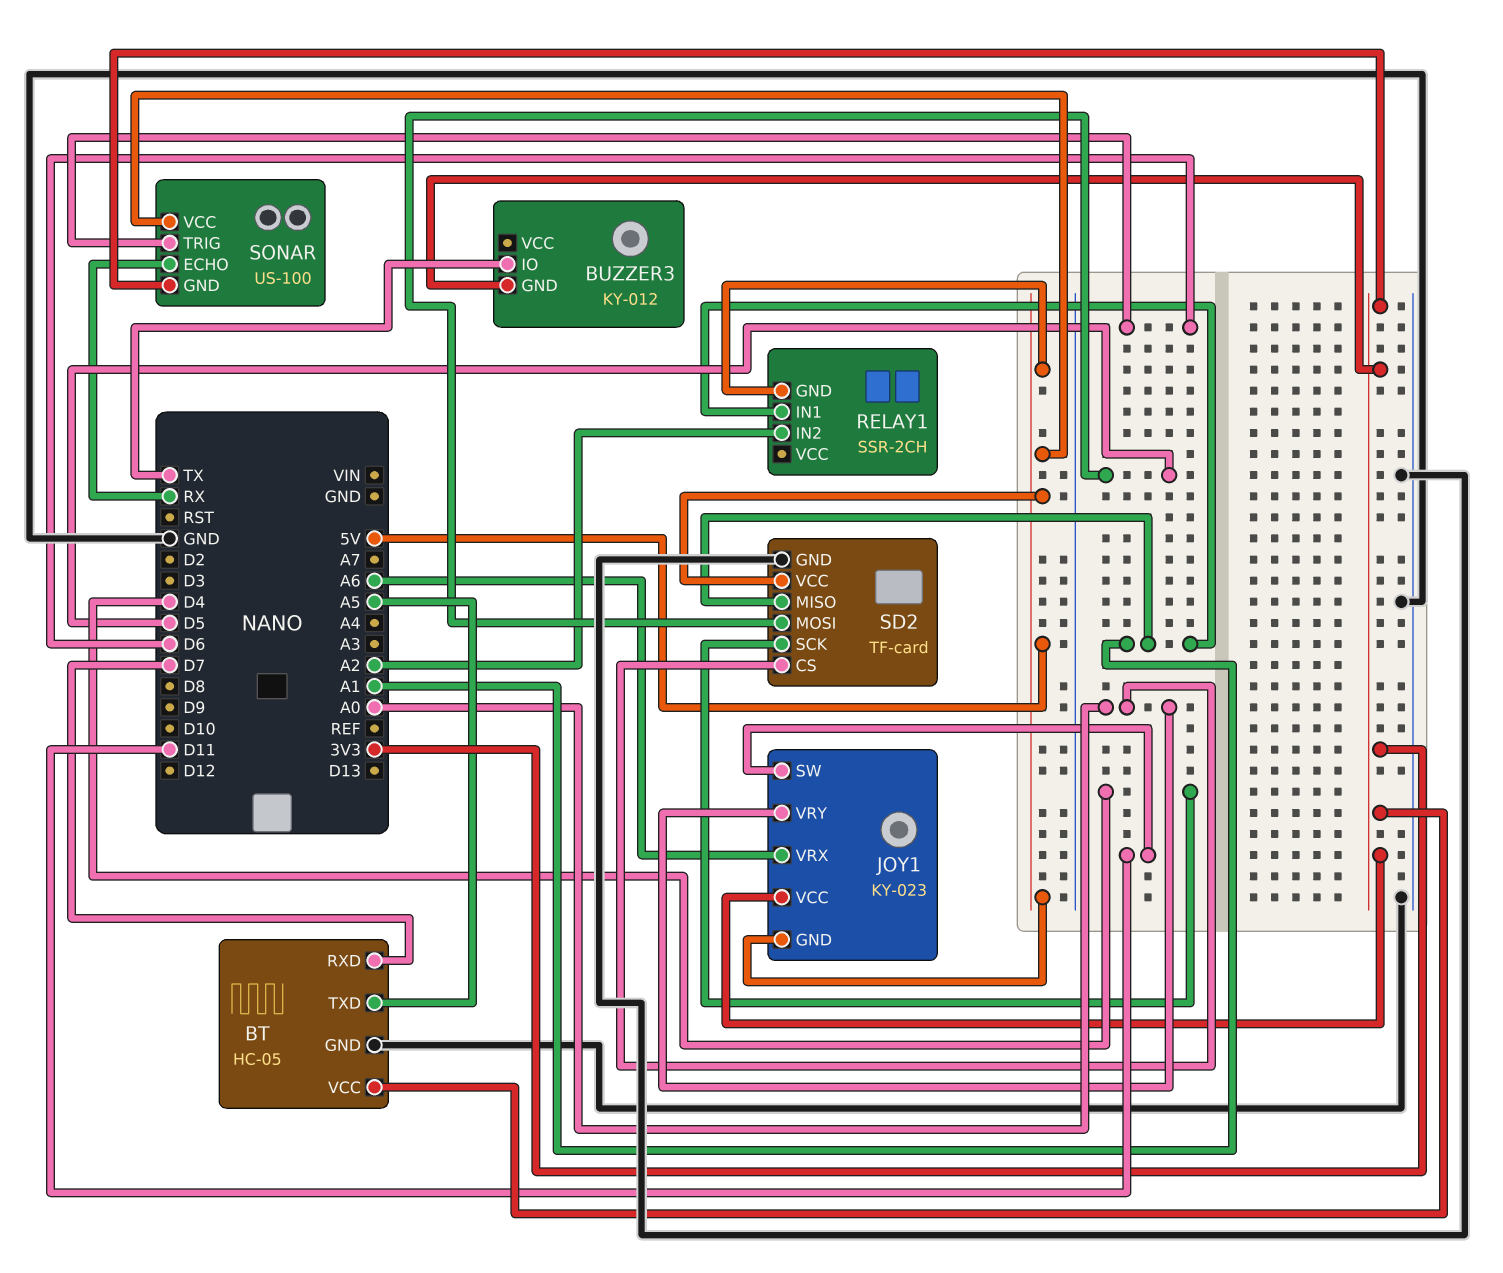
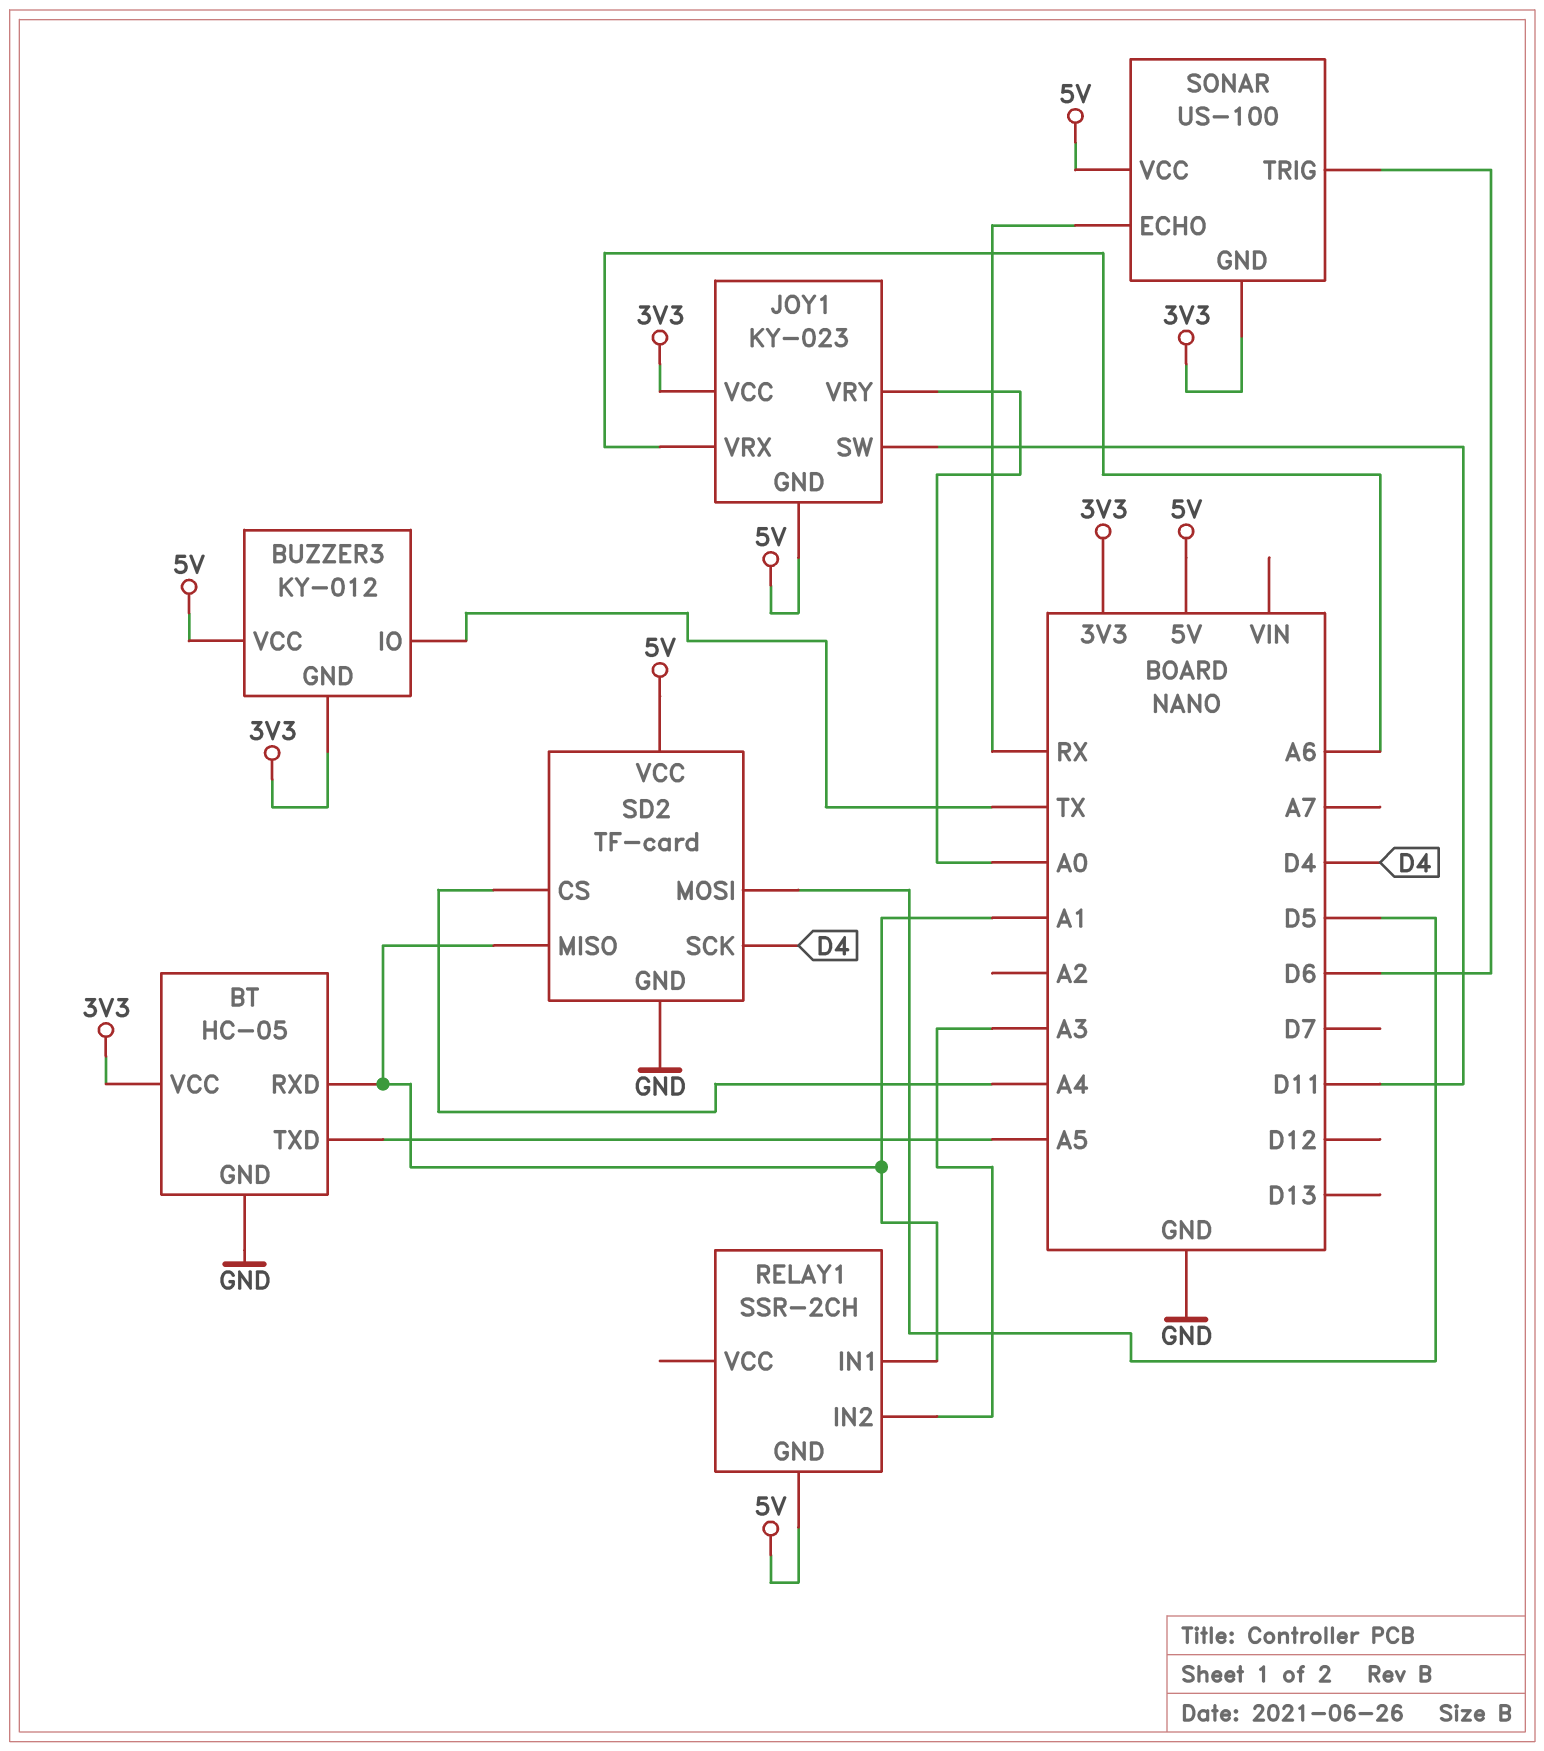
BT pin RXD: D7 -> A1
BUZZER3 pin VCC: none -> 5V
RELAY1 pin IN2: A2 -> A3
SD2 pin CS: A0 -> A4

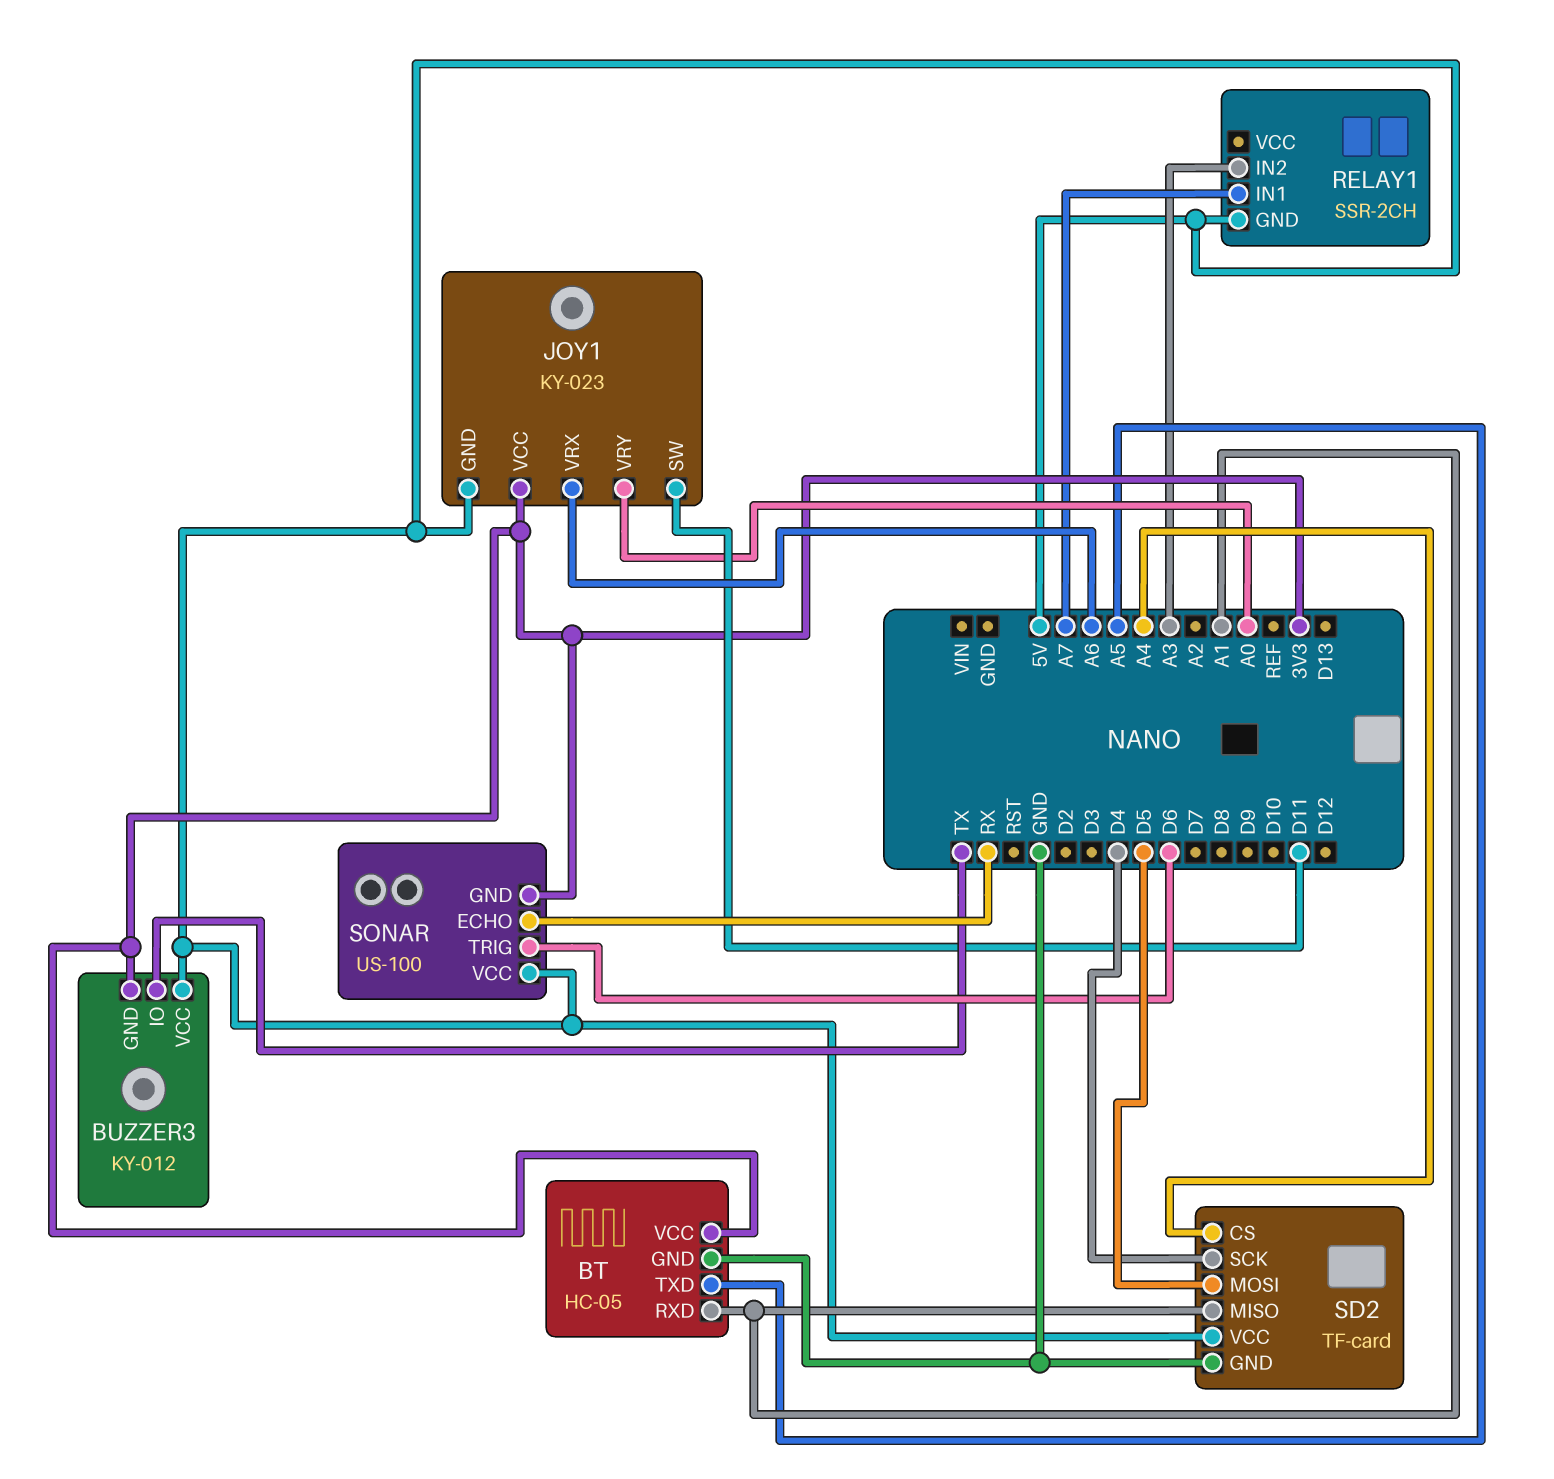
RELAY1 pin IN1: A1 -> A7

